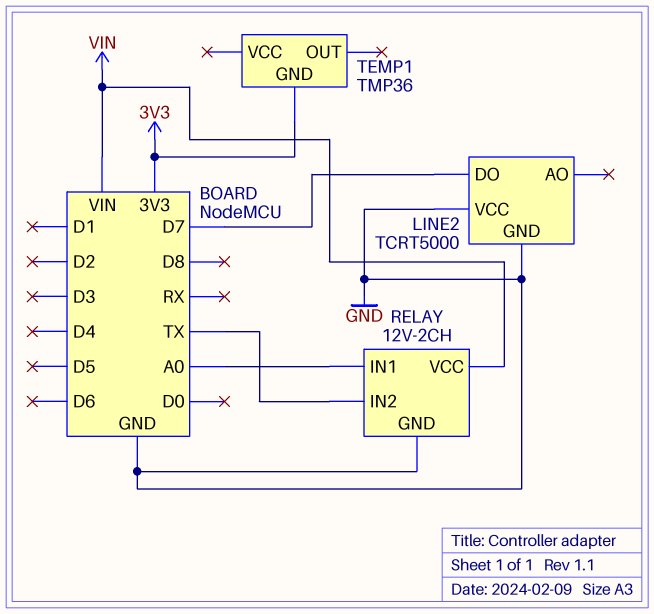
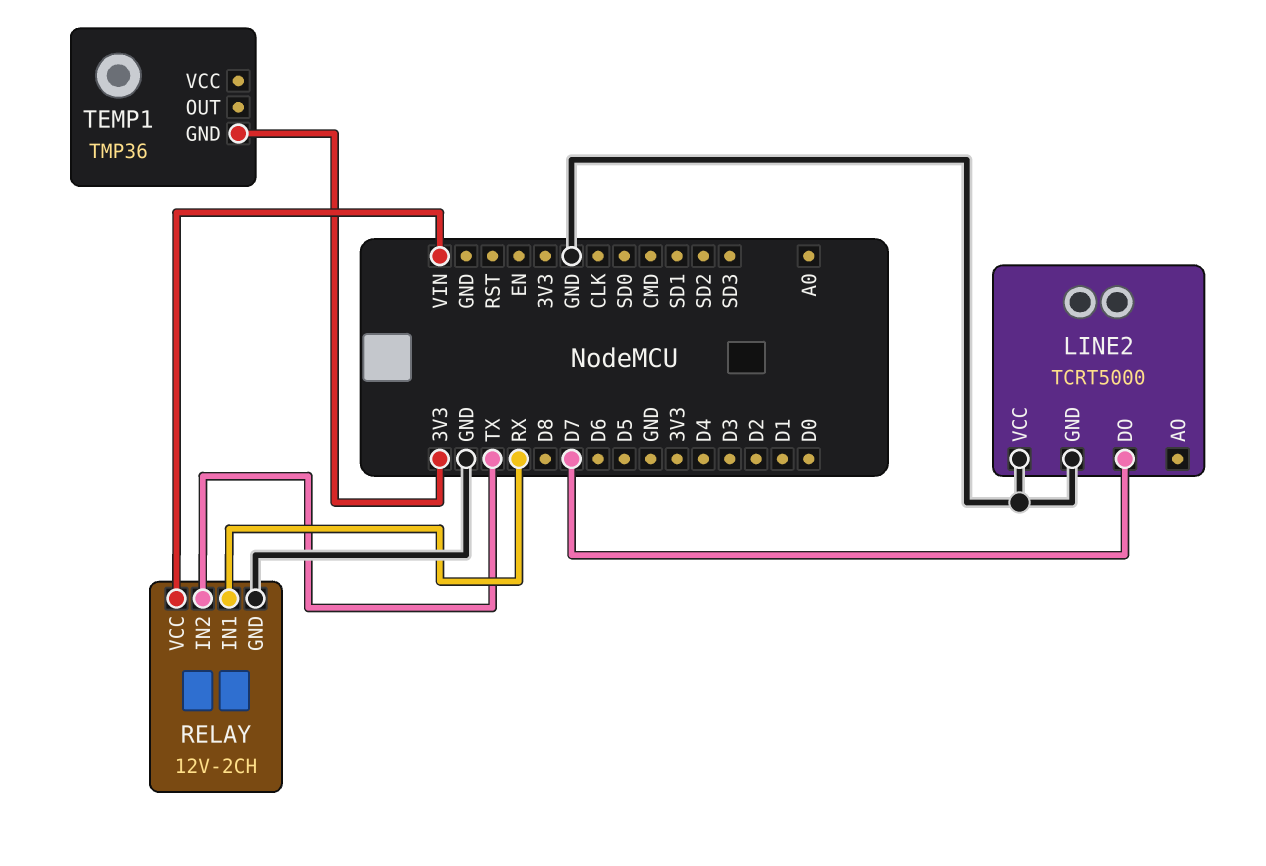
RELAY pin IN1: A0 -> RX

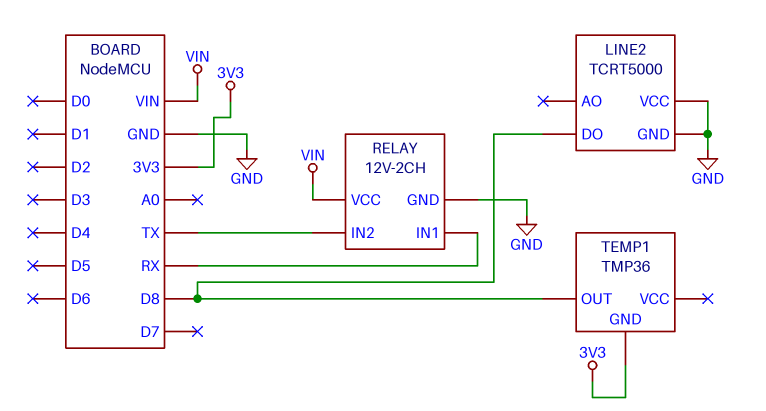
LINE2 pin DO: D7 -> D8
TEMP1 pin OUT: none -> D8

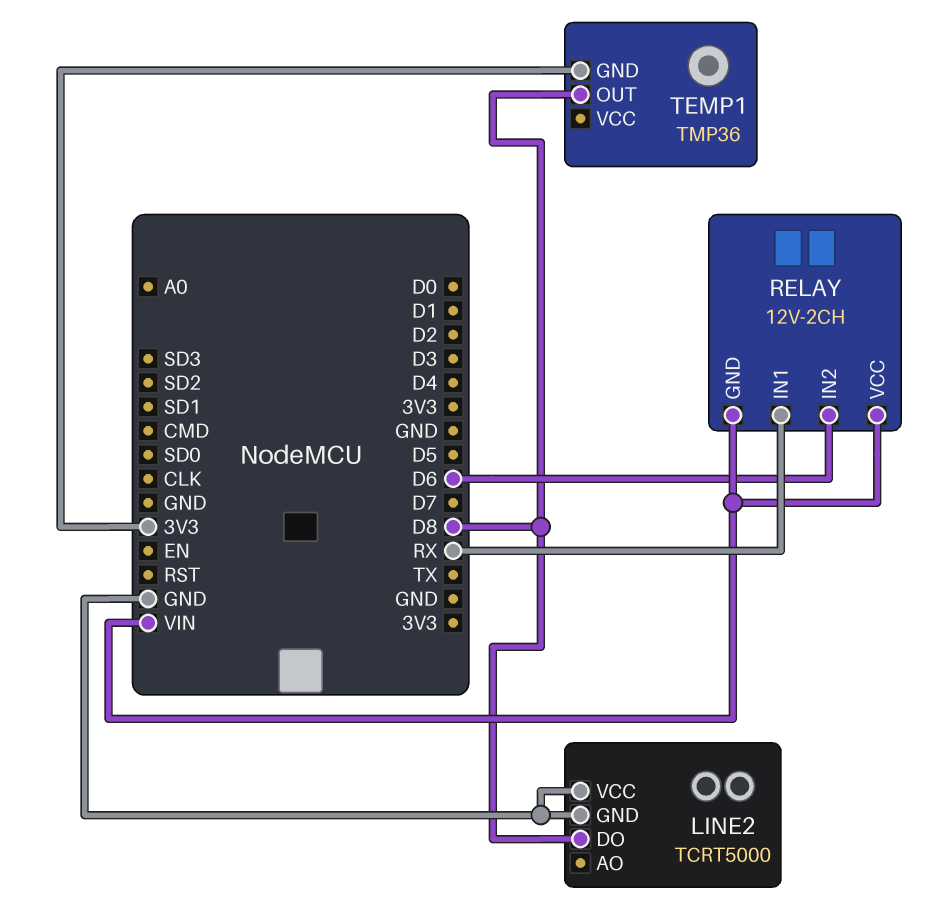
RELAY pin GND: GND -> VIN
RELAY pin IN2: TX -> D6

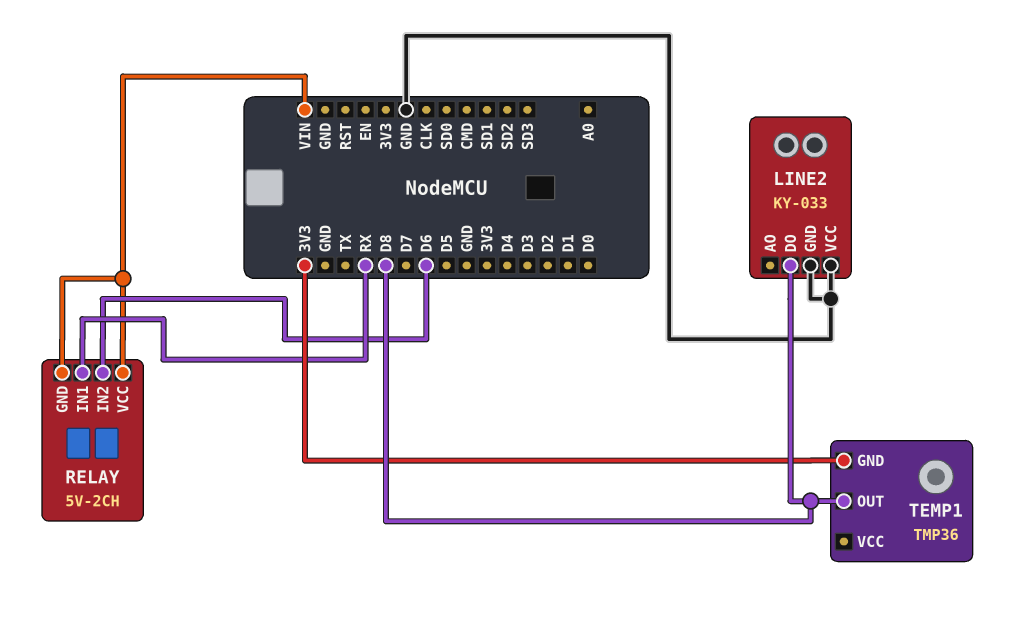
LINE2: TCRT5000 -> KY-033
RELAY: 12V-2CH -> 5V-2CH

